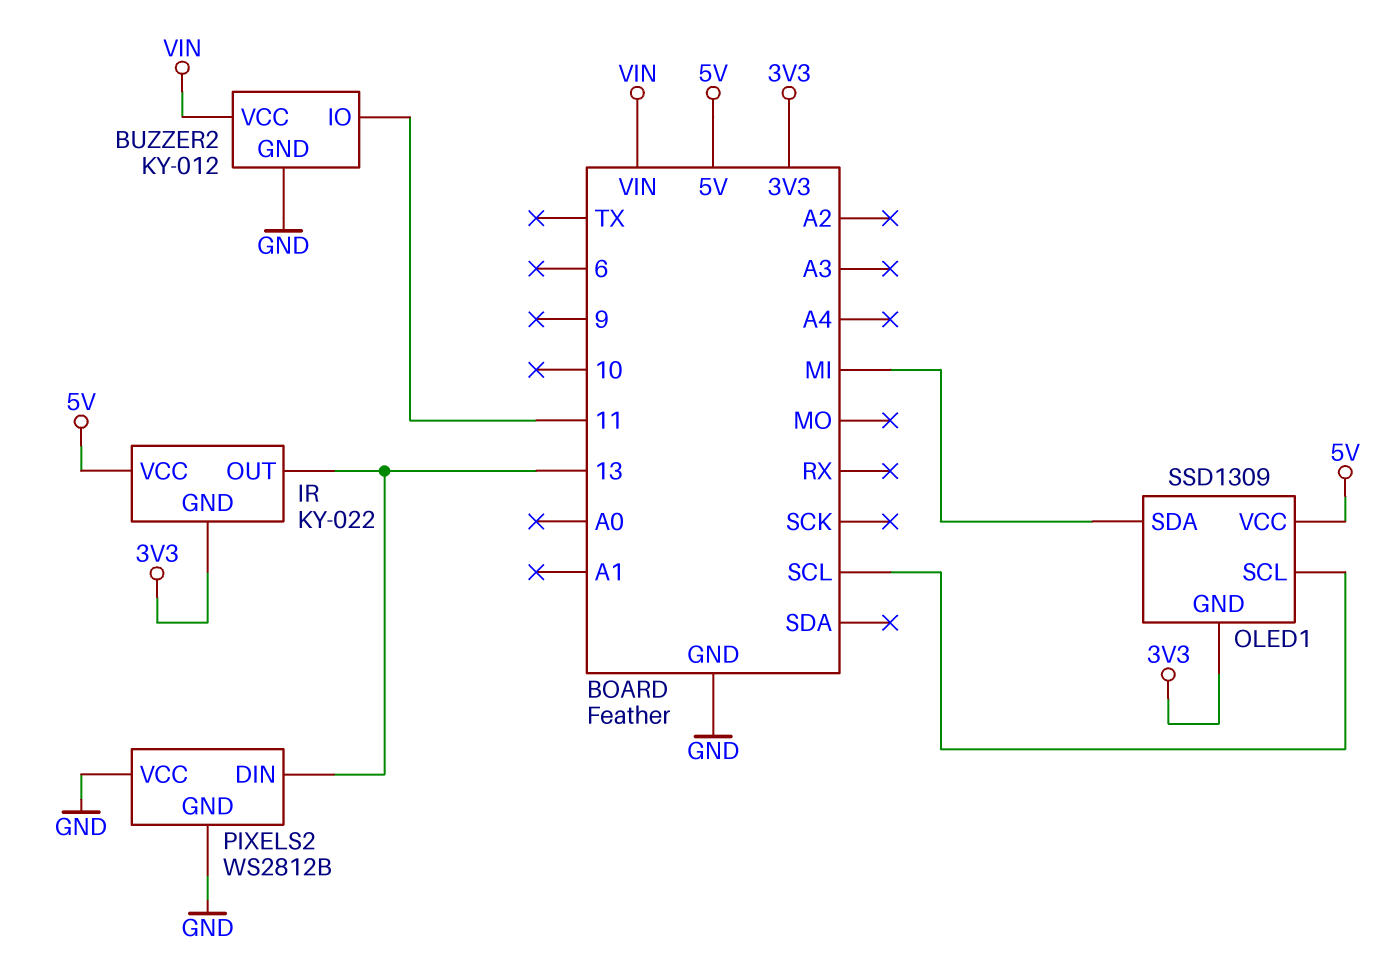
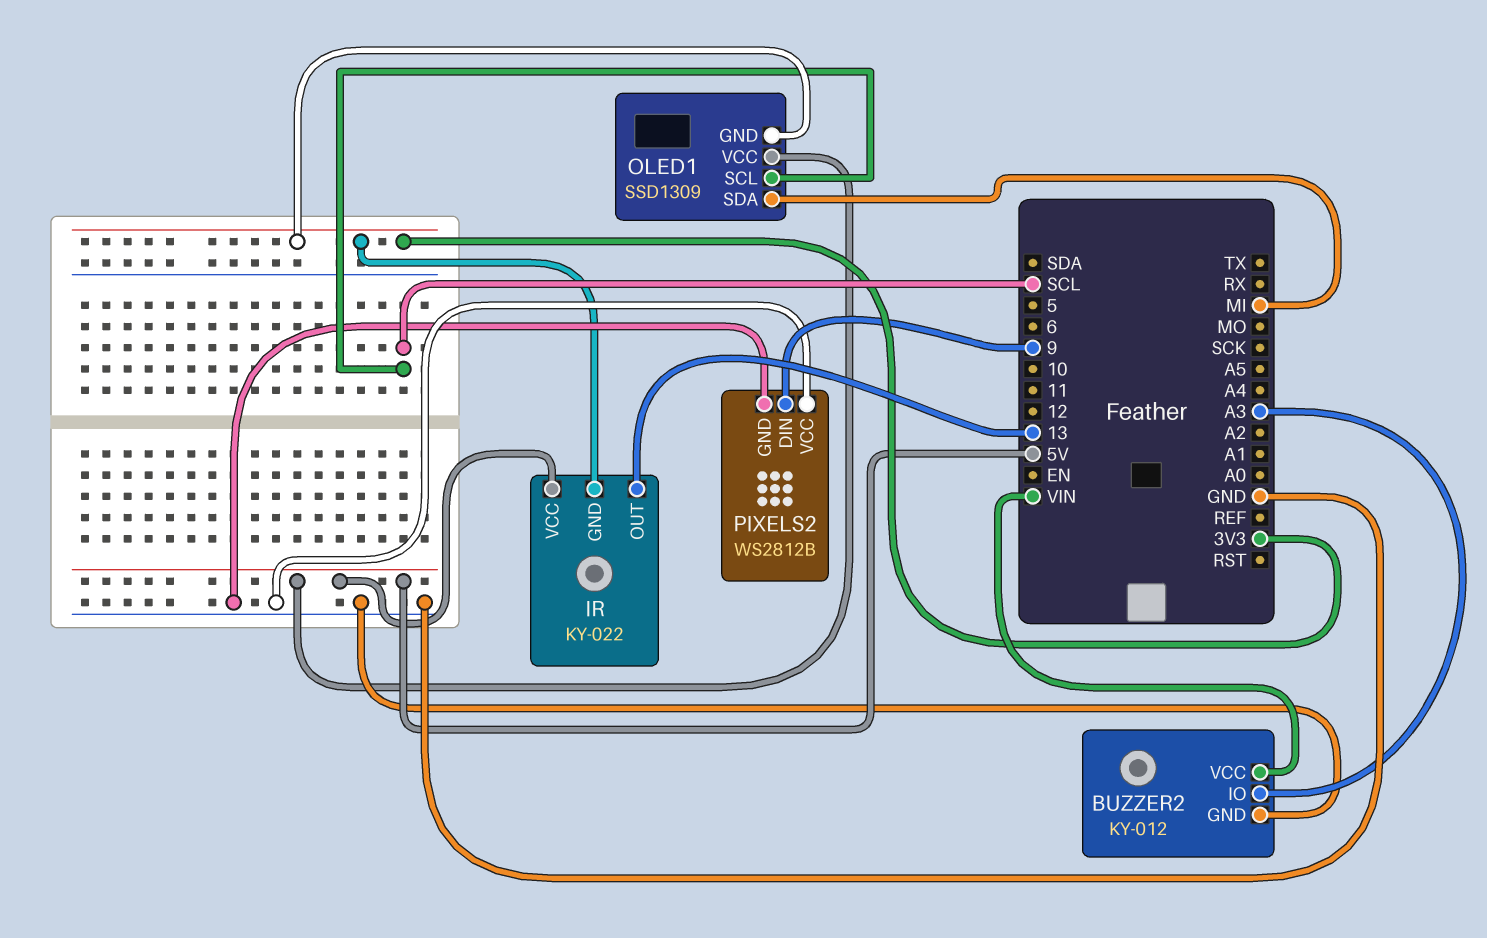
BUZZER2 pin IO: 11 -> A3
PIXELS2 pin DIN: 13 -> 9

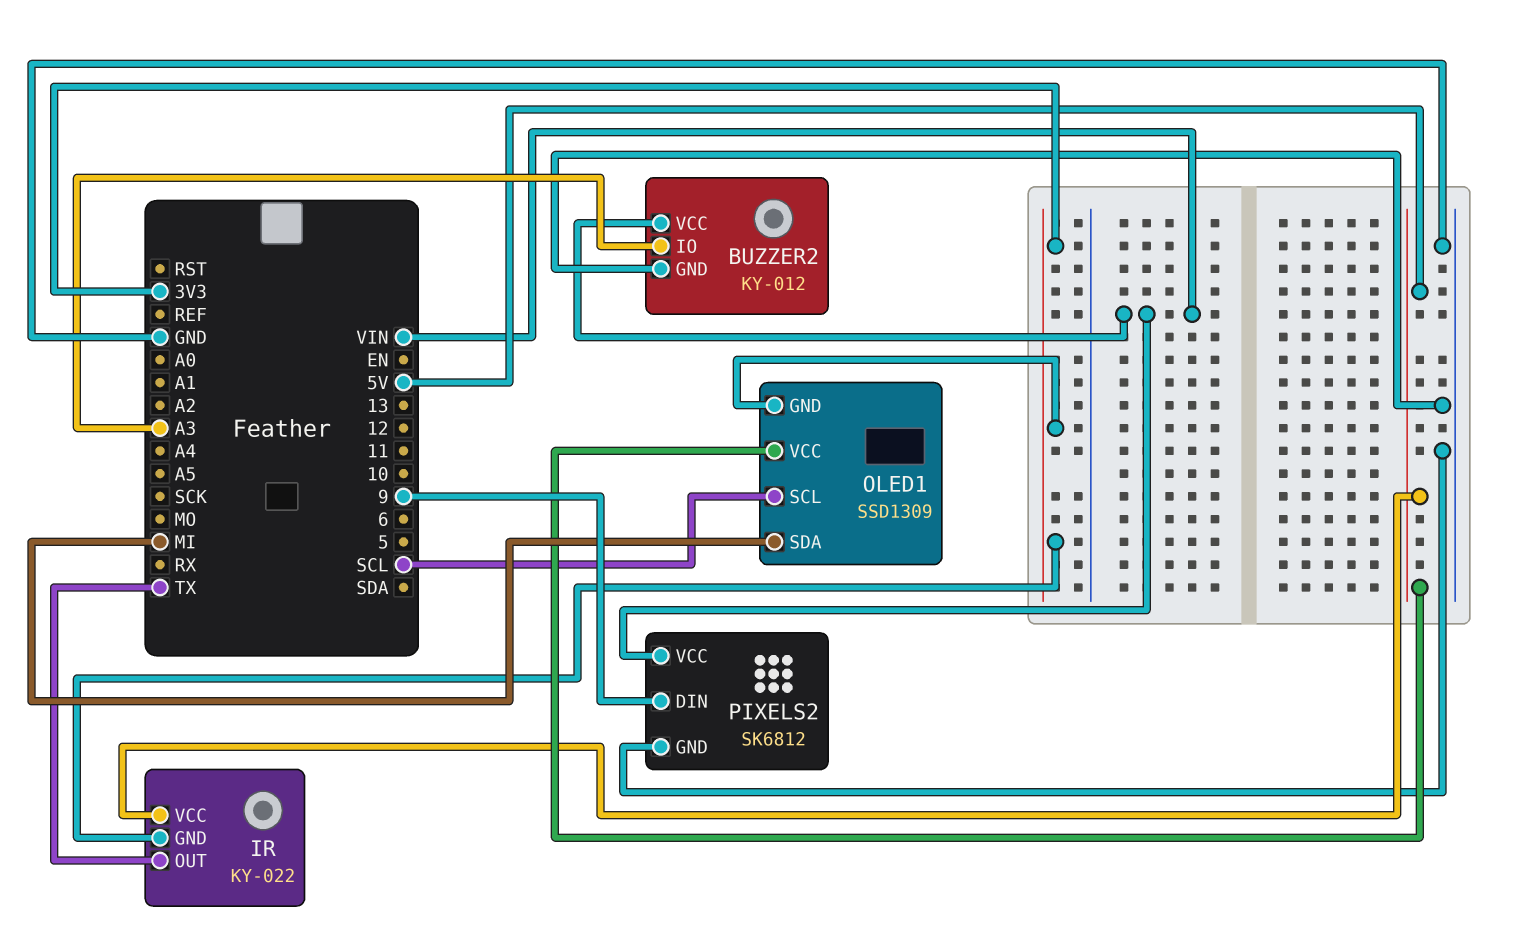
IR pin OUT: 13 -> TX
PIXELS2: WS2812B -> SK6812
PIXELS2 pin VCC: GND -> VIN

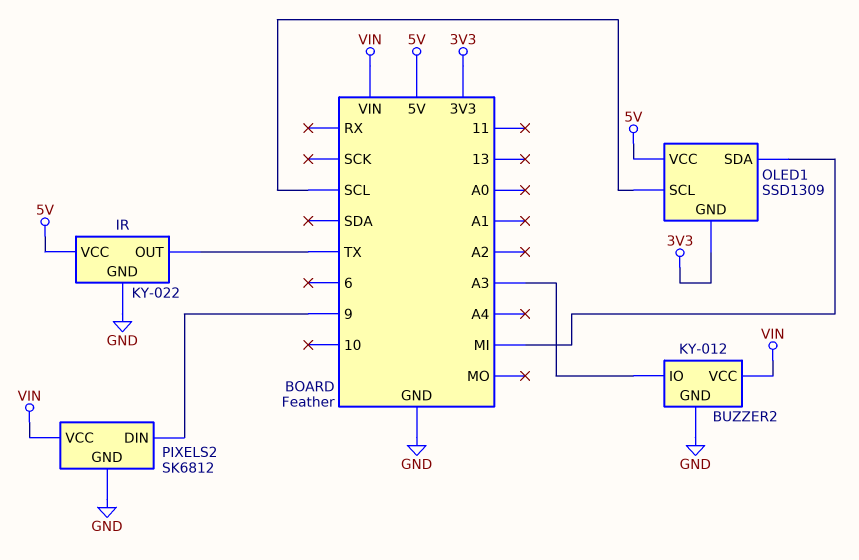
IR pin GND: 3V3 -> GND

